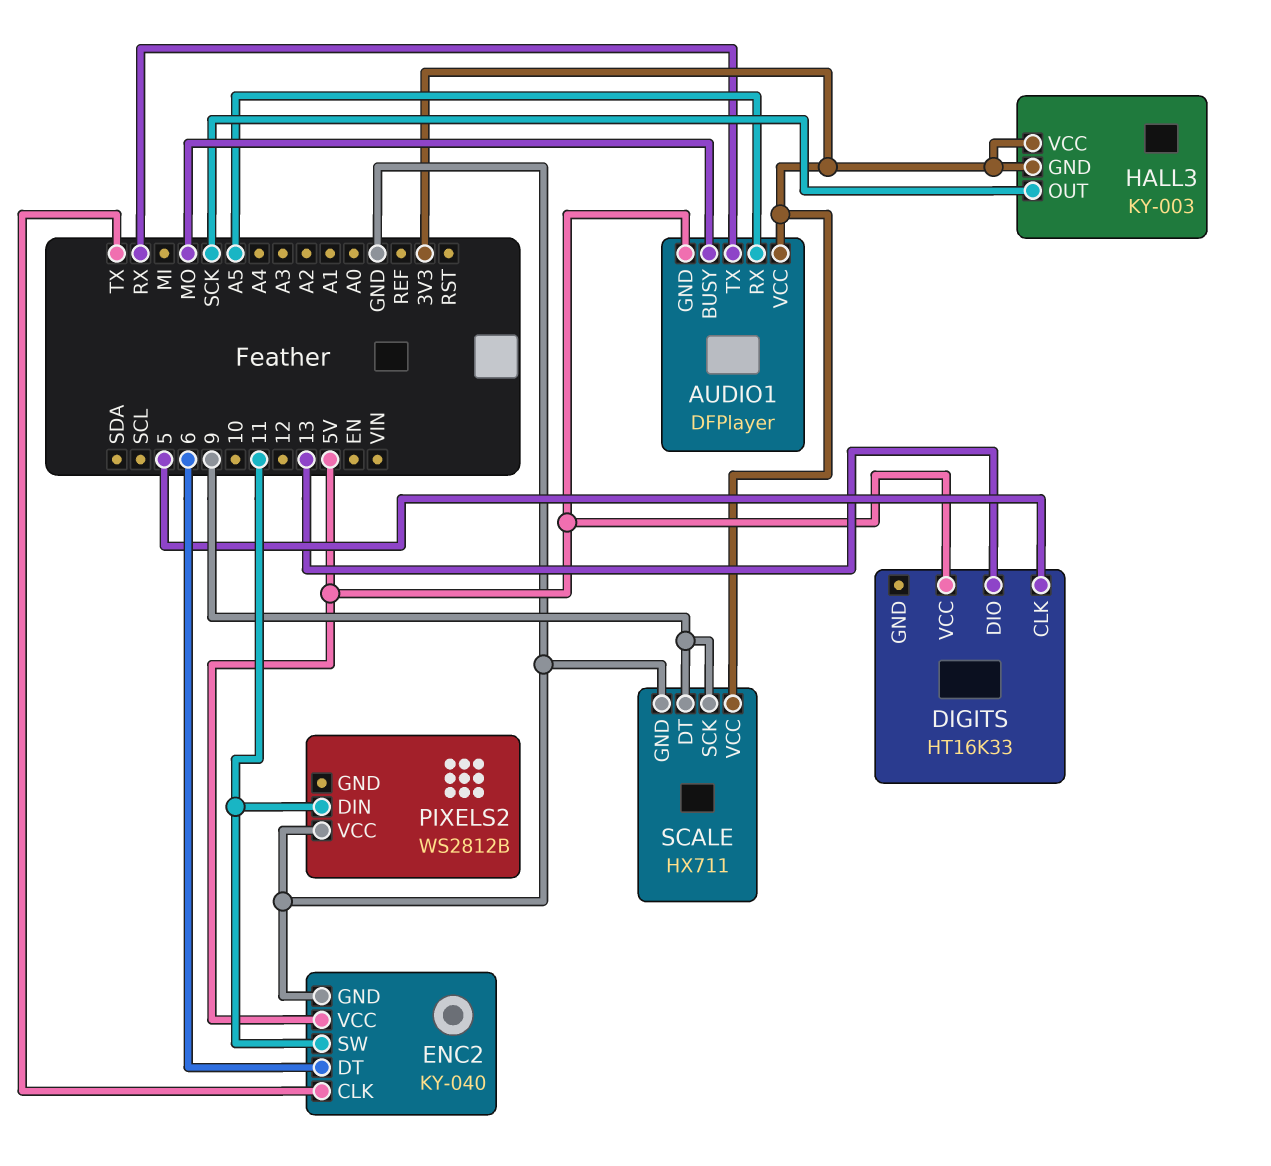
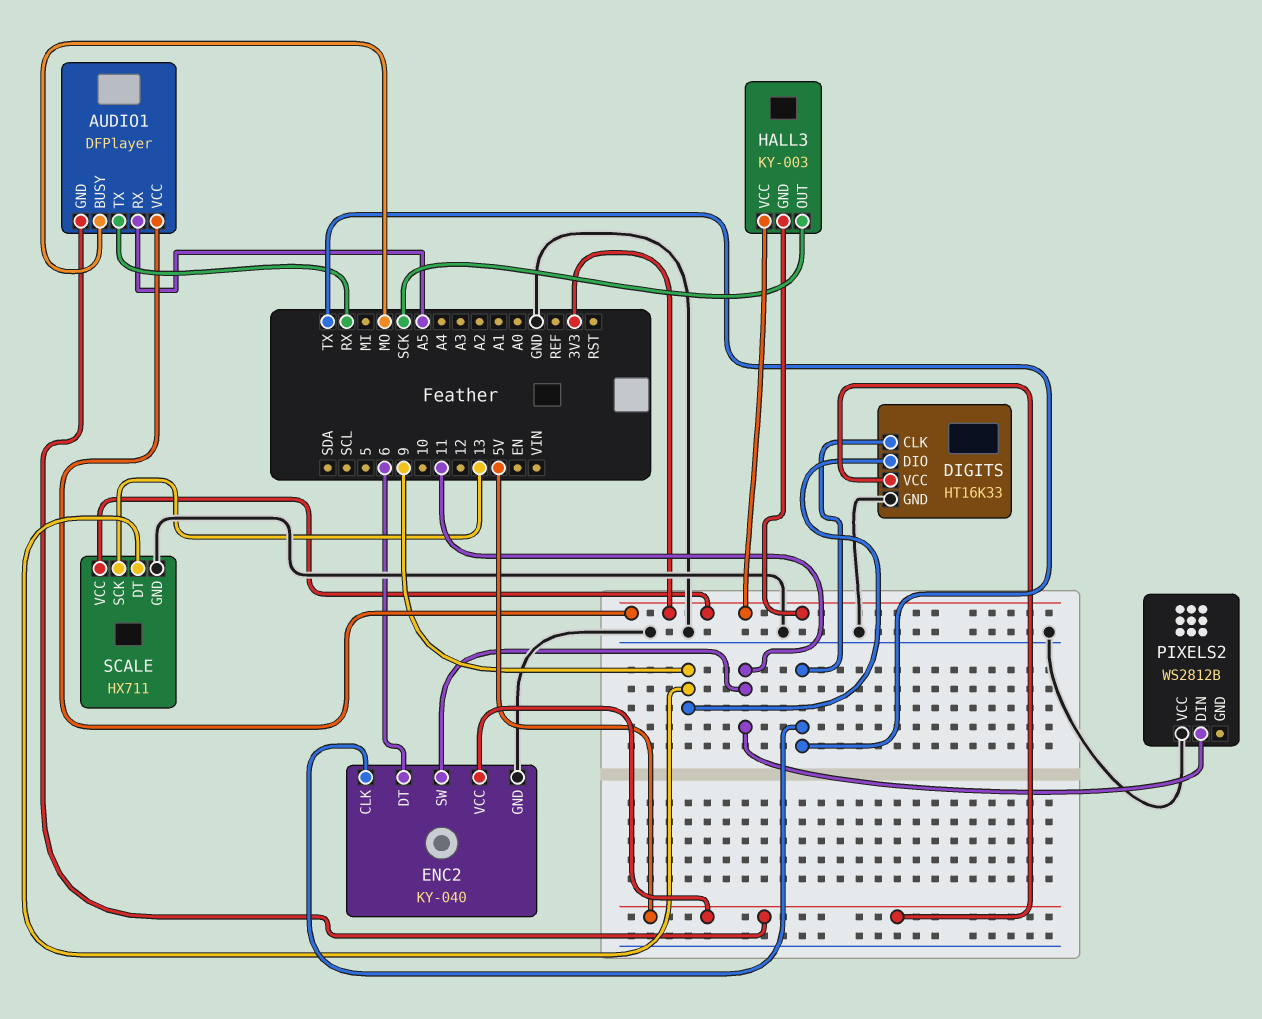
DIGITS pin CLK: 5 -> TX
DIGITS pin DIO: 13 -> 9
DIGITS pin GND: none -> GND
SCALE pin SCK: 9 -> 13

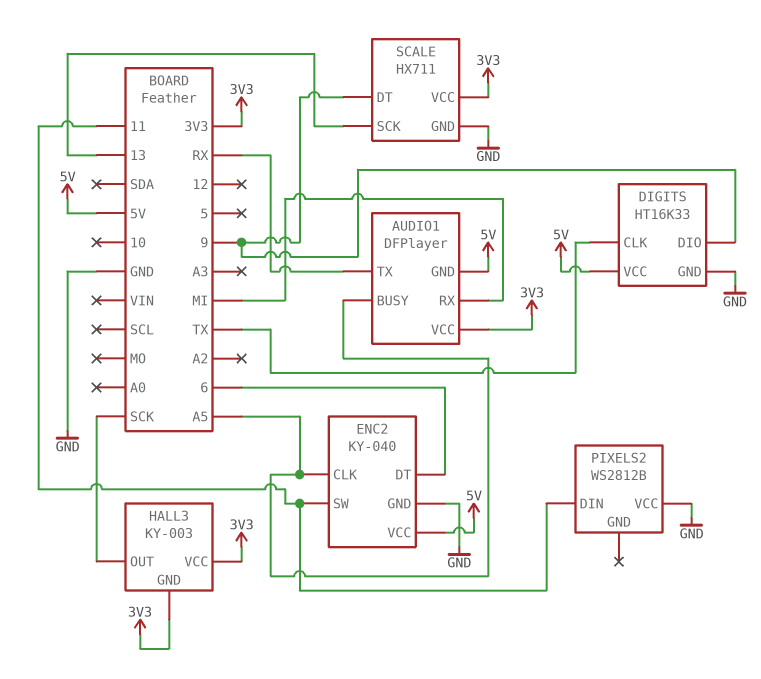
AUDIO1 pin BUSY: MO -> A5
AUDIO1 pin RX: A5 -> MI
ENC2 pin CLK: TX -> A5

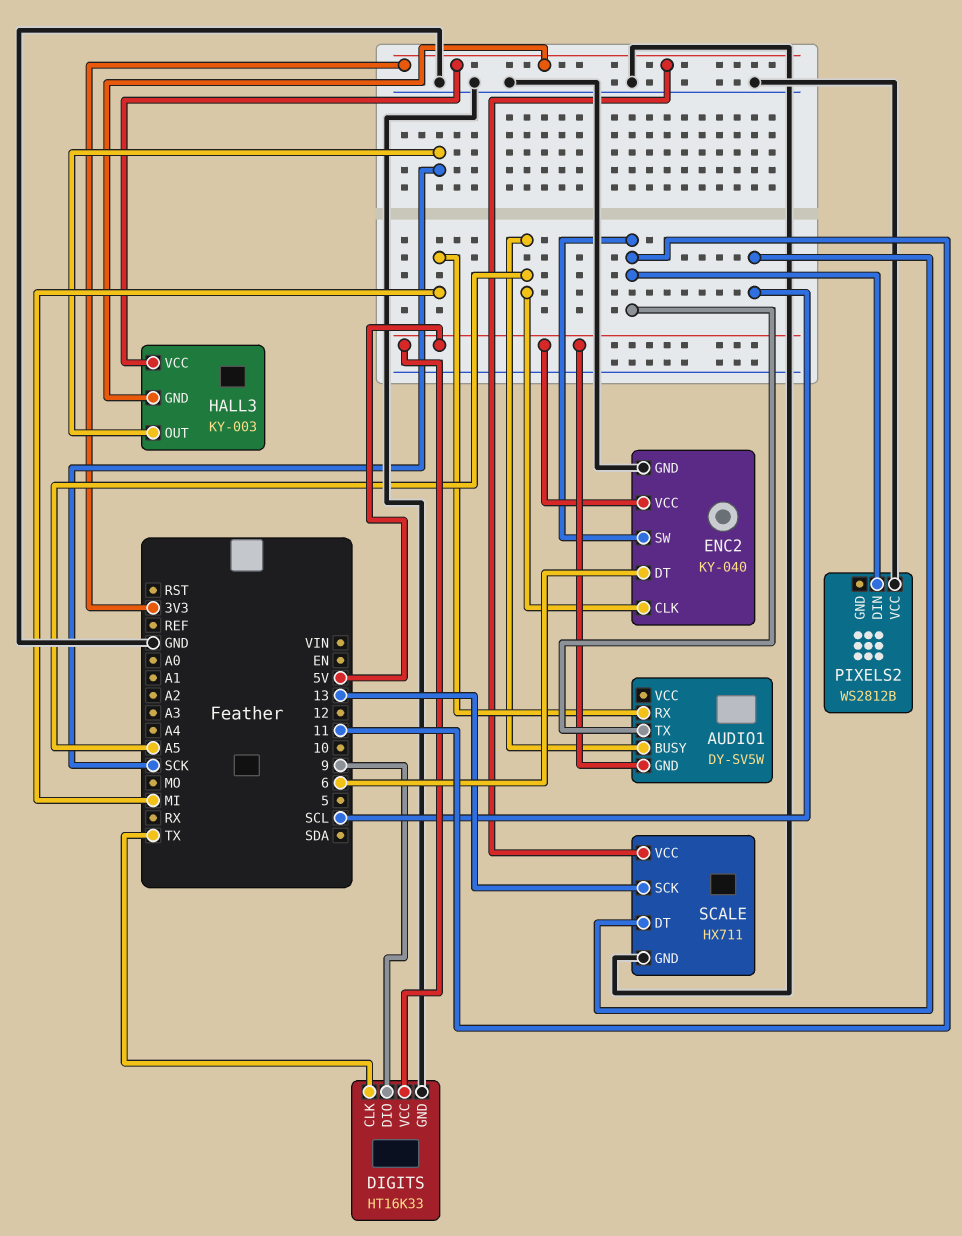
AUDIO1: DFPlayer -> DY-SV5W
AUDIO1 pin TX: RX -> 11
AUDIO1 pin VCC: 3V3 -> none
SCALE pin DT: 9 -> SCL

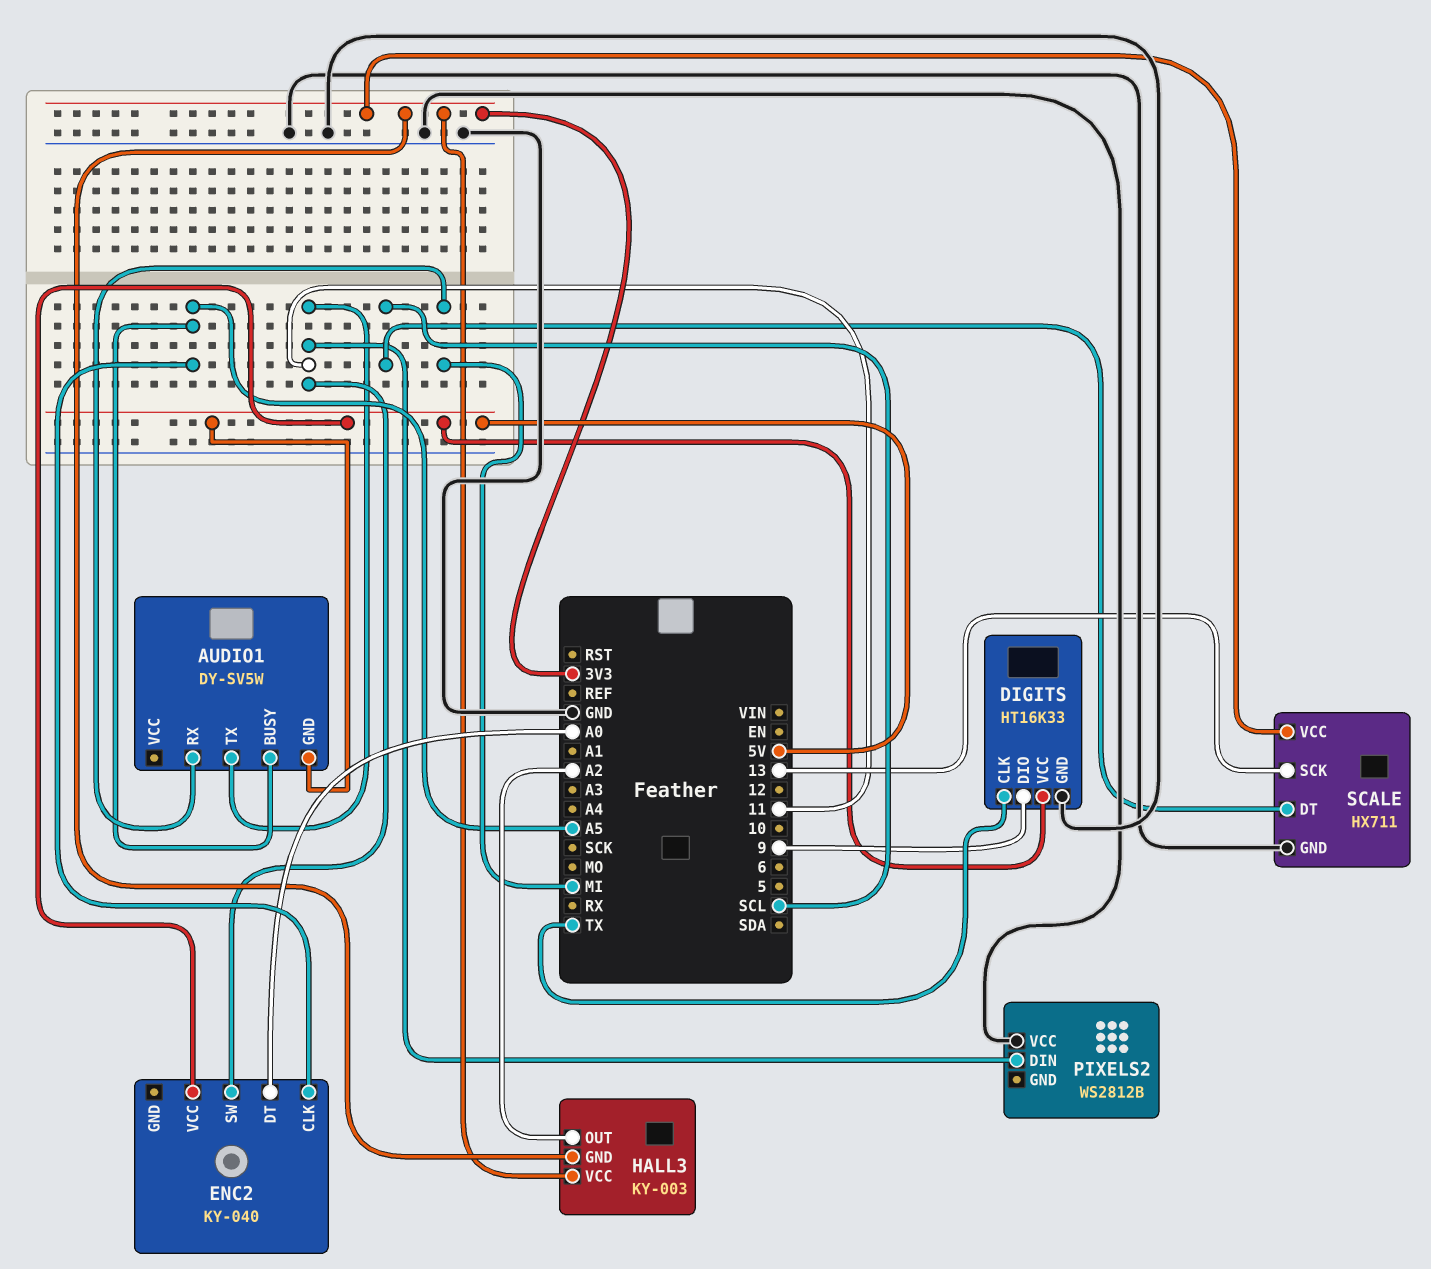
ENC2 pin DT: 6 -> A0
ENC2 pin GND: GND -> none
HALL3 pin OUT: SCK -> A2

